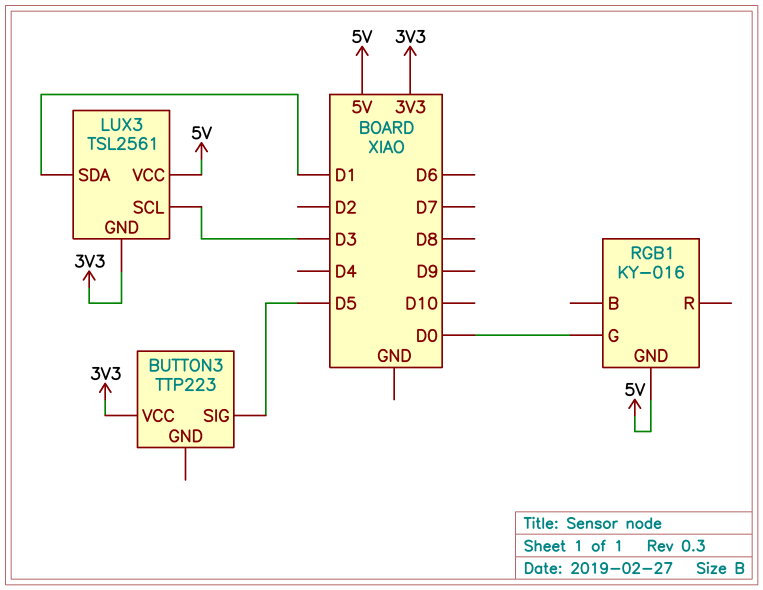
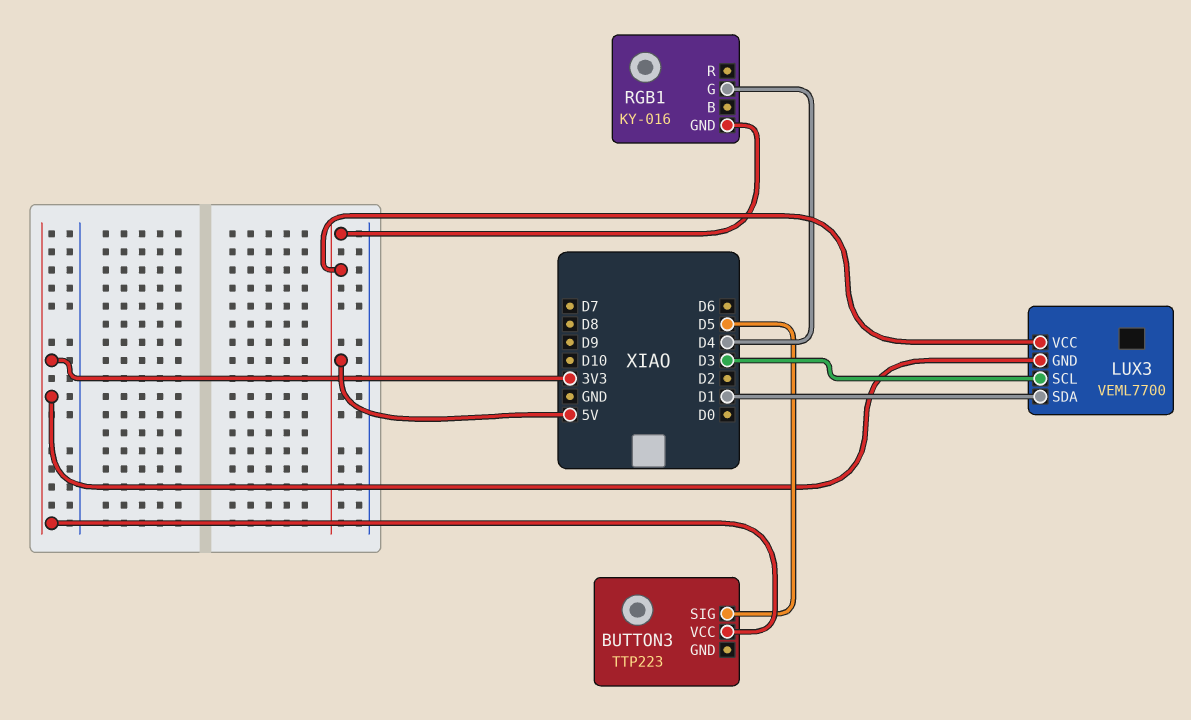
LUX3: TSL2561 -> VEML7700
RGB1 pin G: D0 -> D4

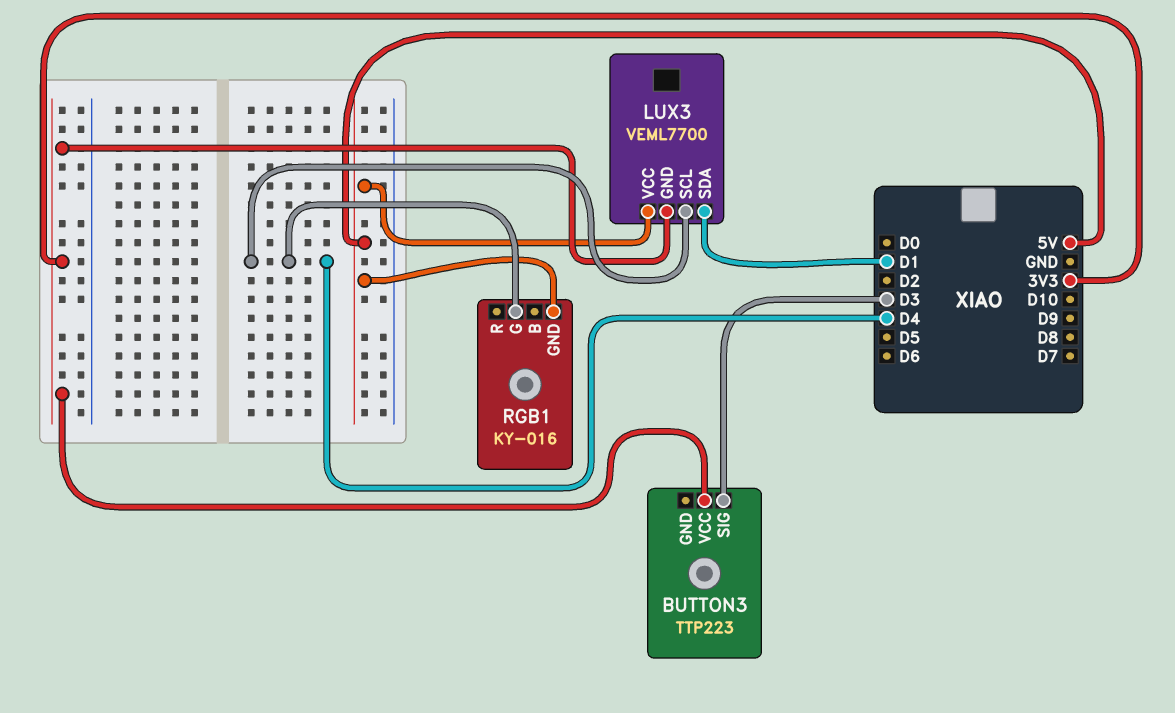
BUTTON3 pin SIG: D5 -> D3
LUX3 pin SCL: D3 -> D4

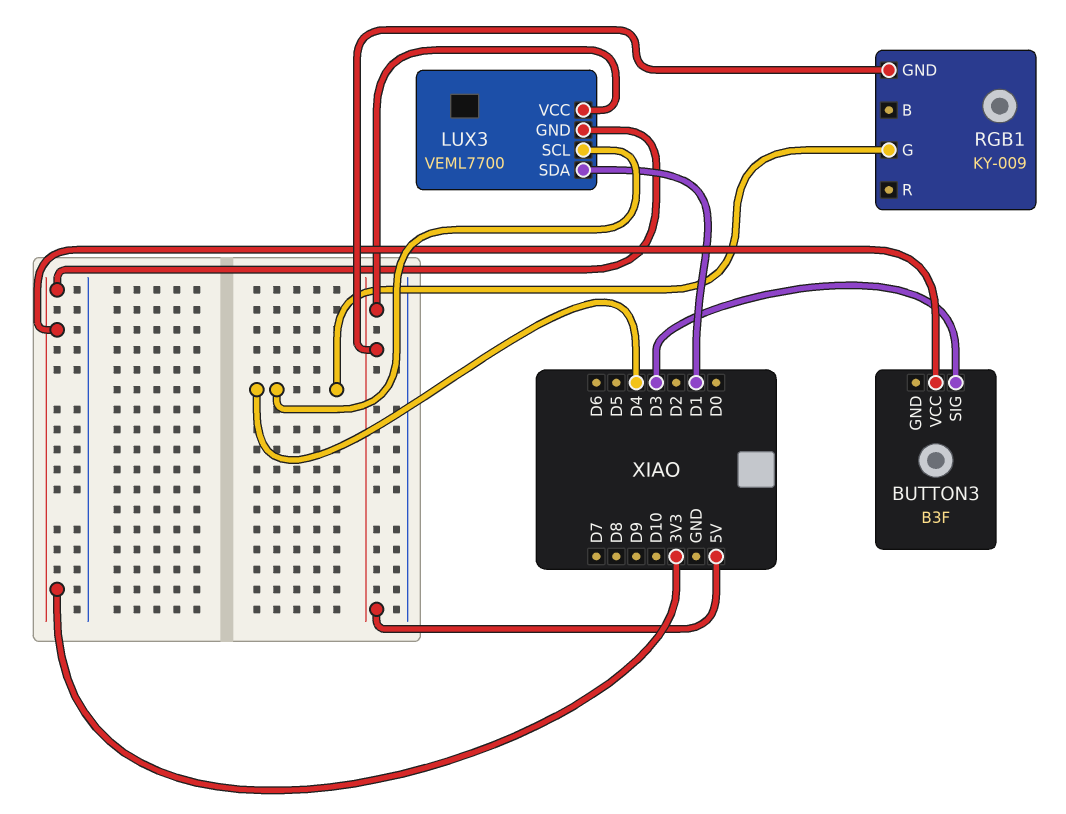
BUTTON3: TTP223 -> B3F
RGB1: KY-016 -> KY-009

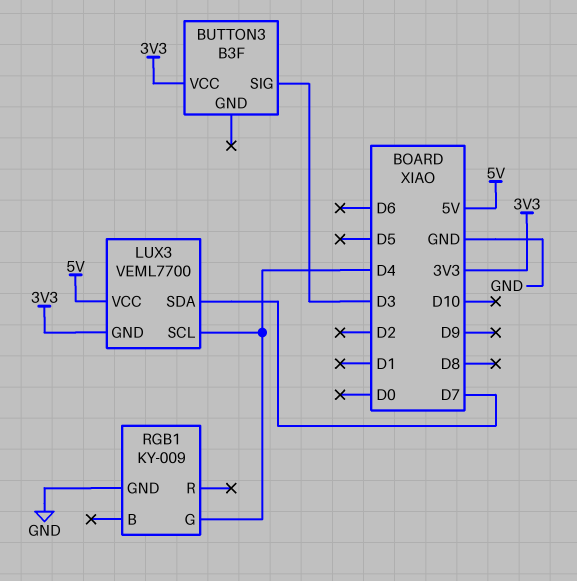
LUX3 pin SDA: D1 -> D7
RGB1 pin GND: 5V -> GND

